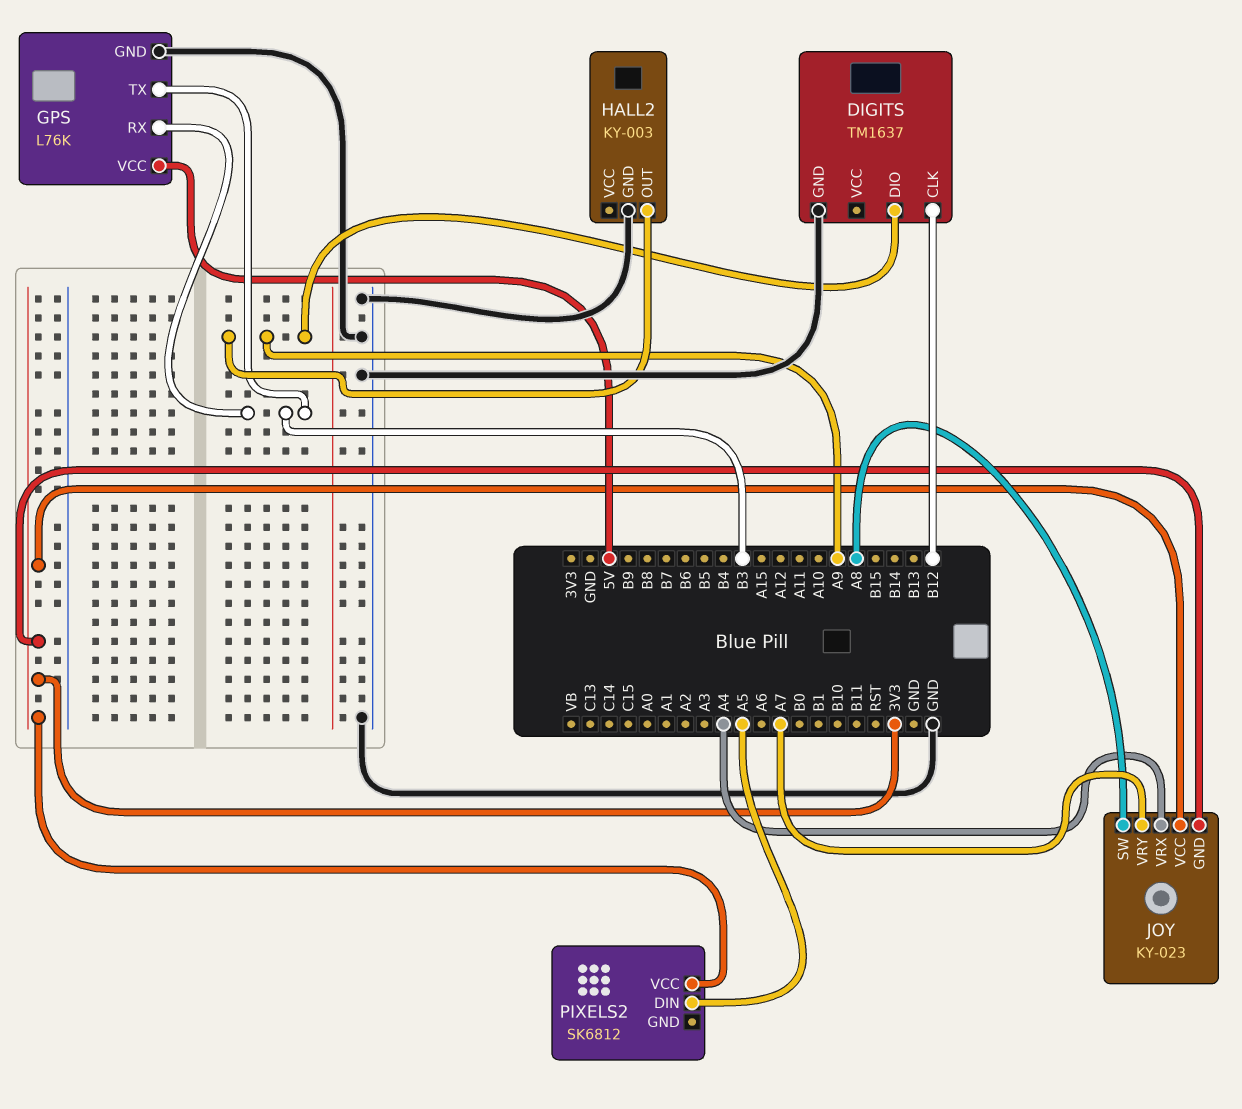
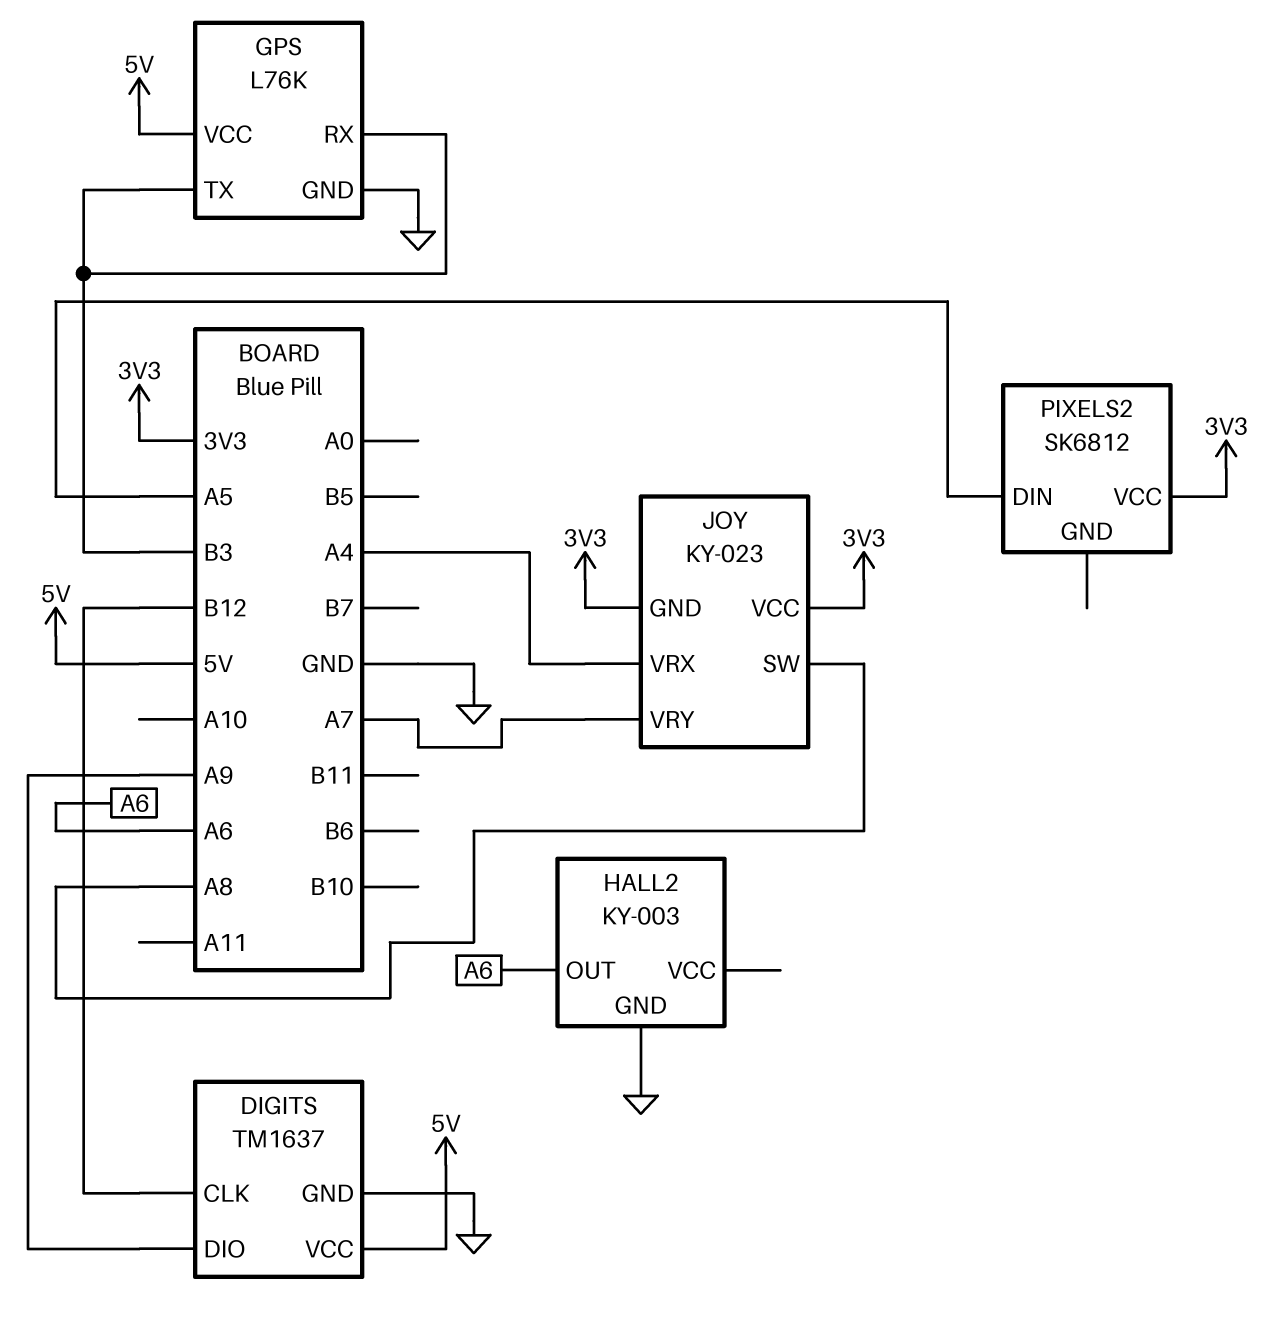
DIGITS pin VCC: none -> 5V
HALL2 pin OUT: A9 -> A6

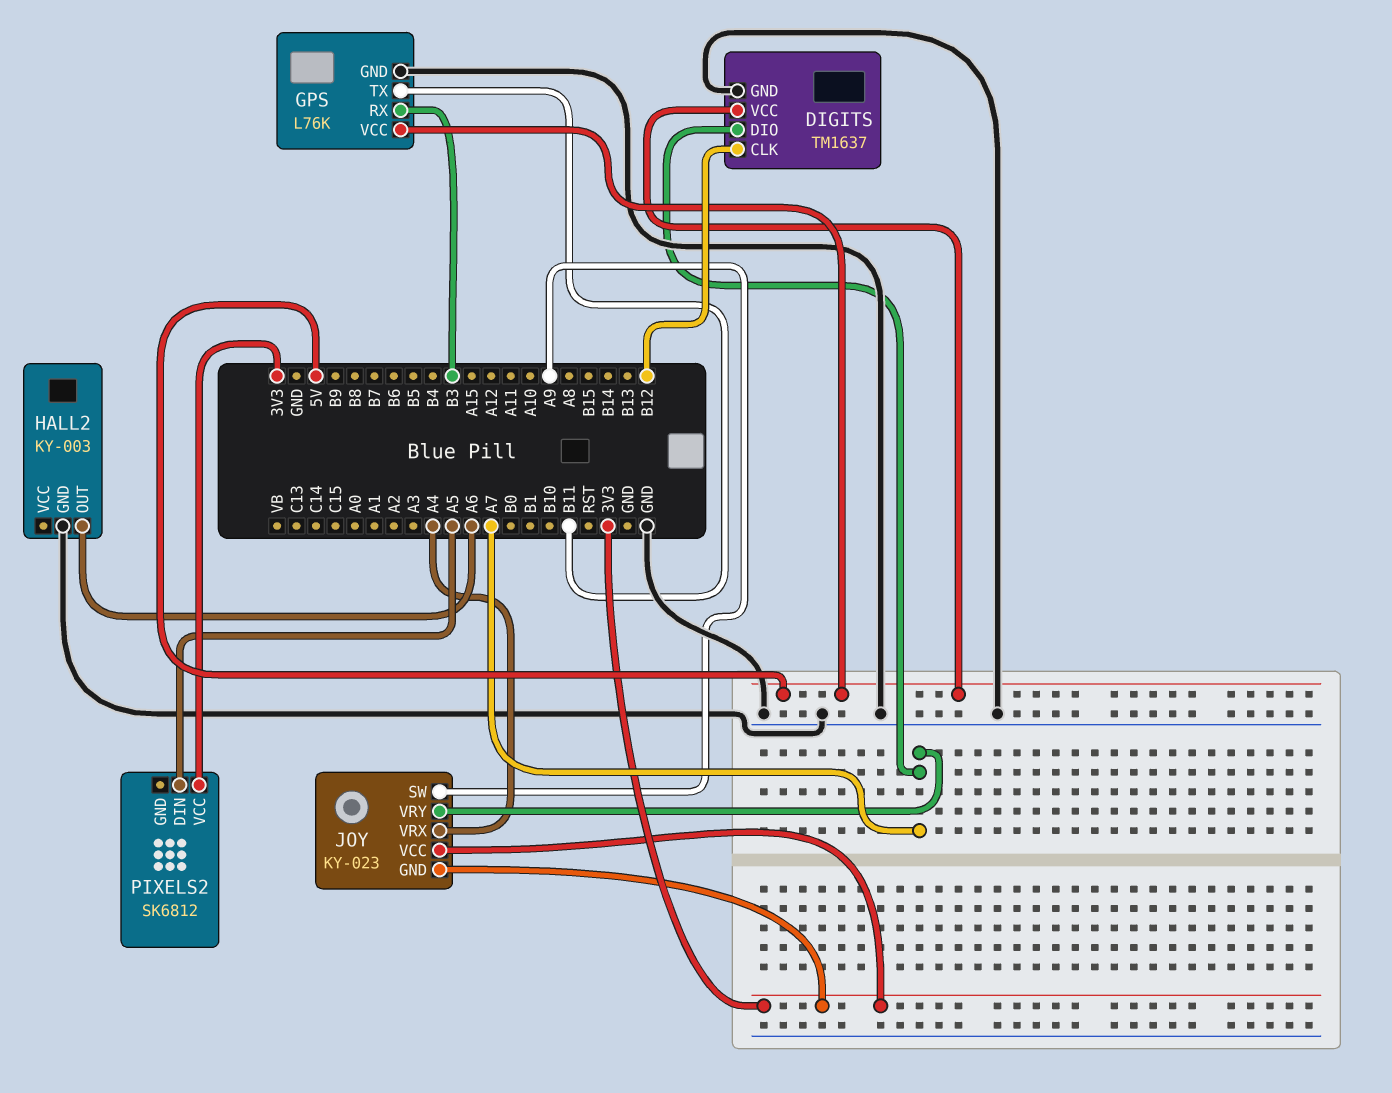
DIGITS pin DIO: A9 -> A7
GPS pin TX: B3 -> B11
JOY pin SW: A8 -> A9

